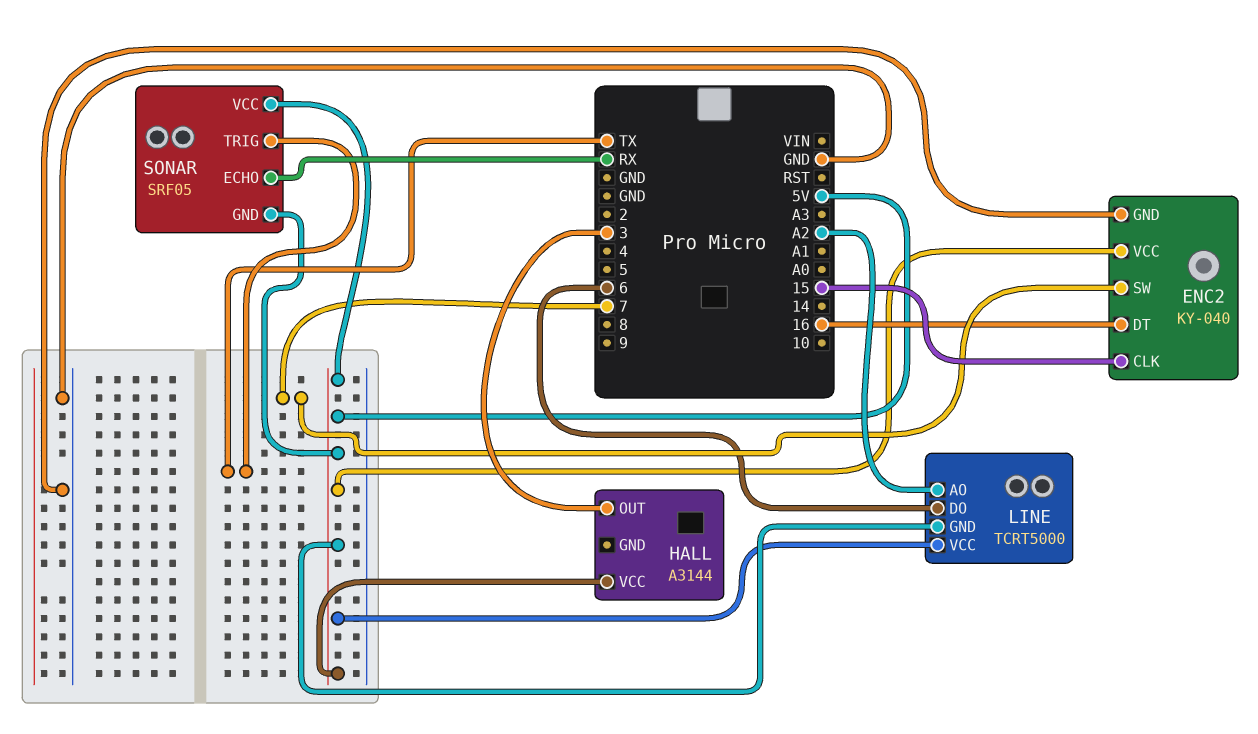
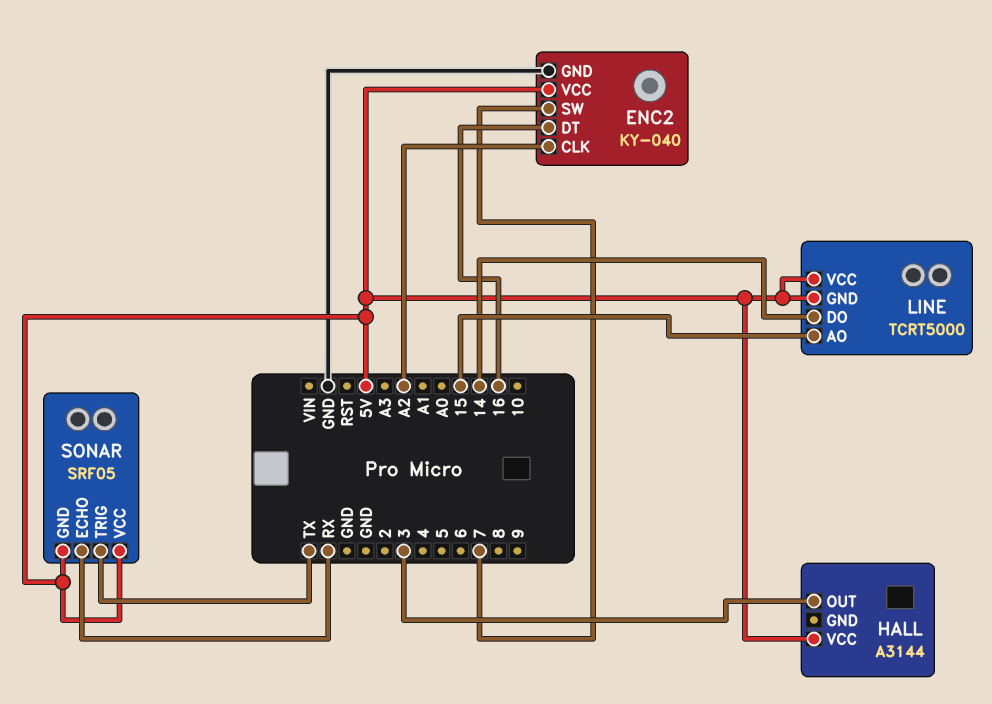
ENC2 pin CLK: 15 -> A2
LINE pin AO: A2 -> 15
LINE pin DO: 6 -> 14

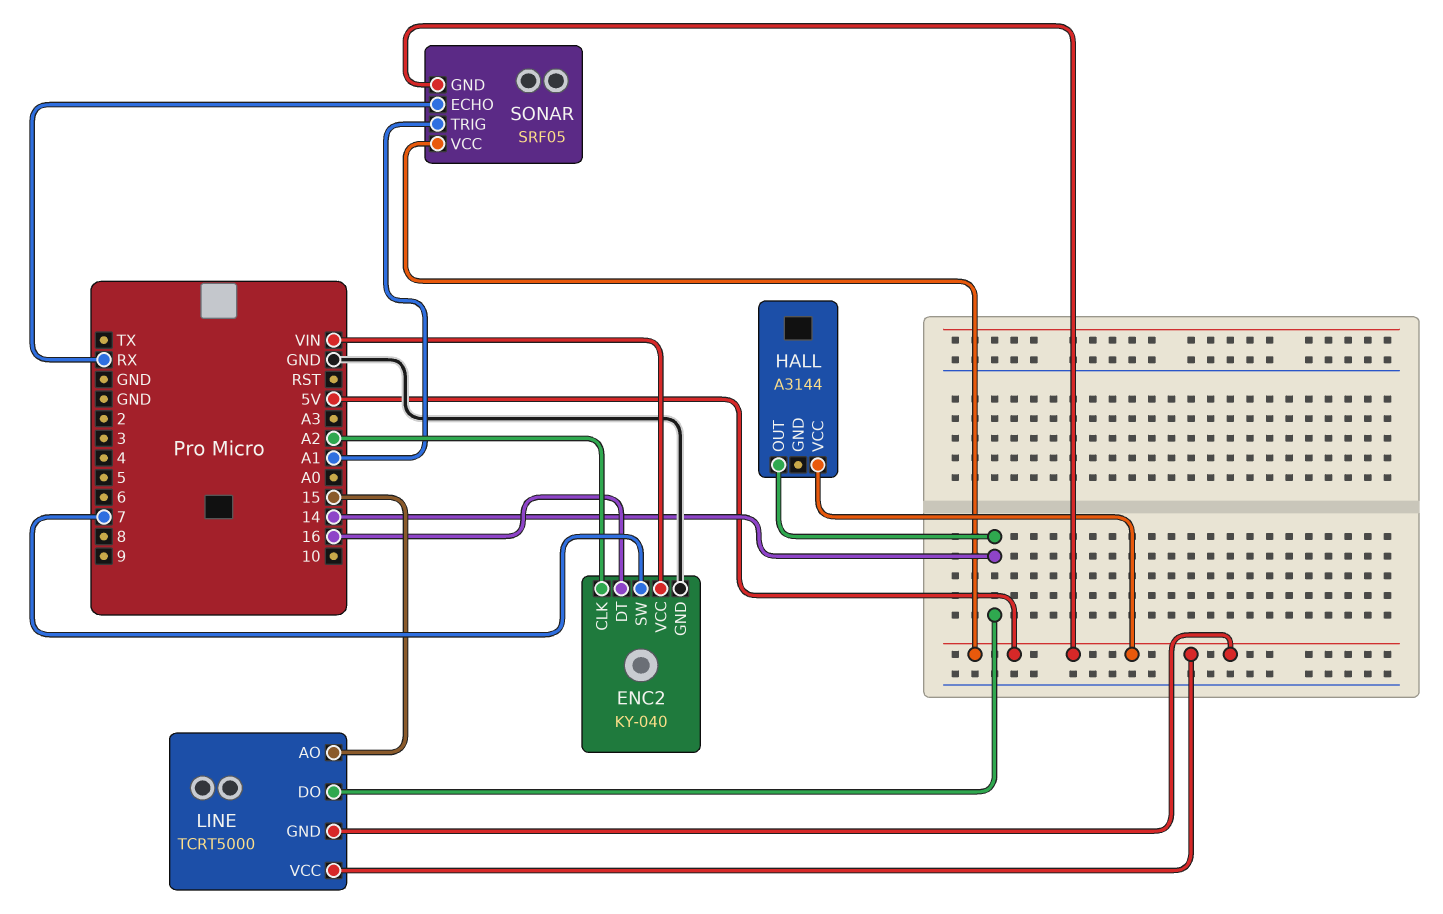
ENC2 pin VCC: 5V -> VIN
HALL pin OUT: 3 -> 14
SONAR pin TRIG: TX -> A1

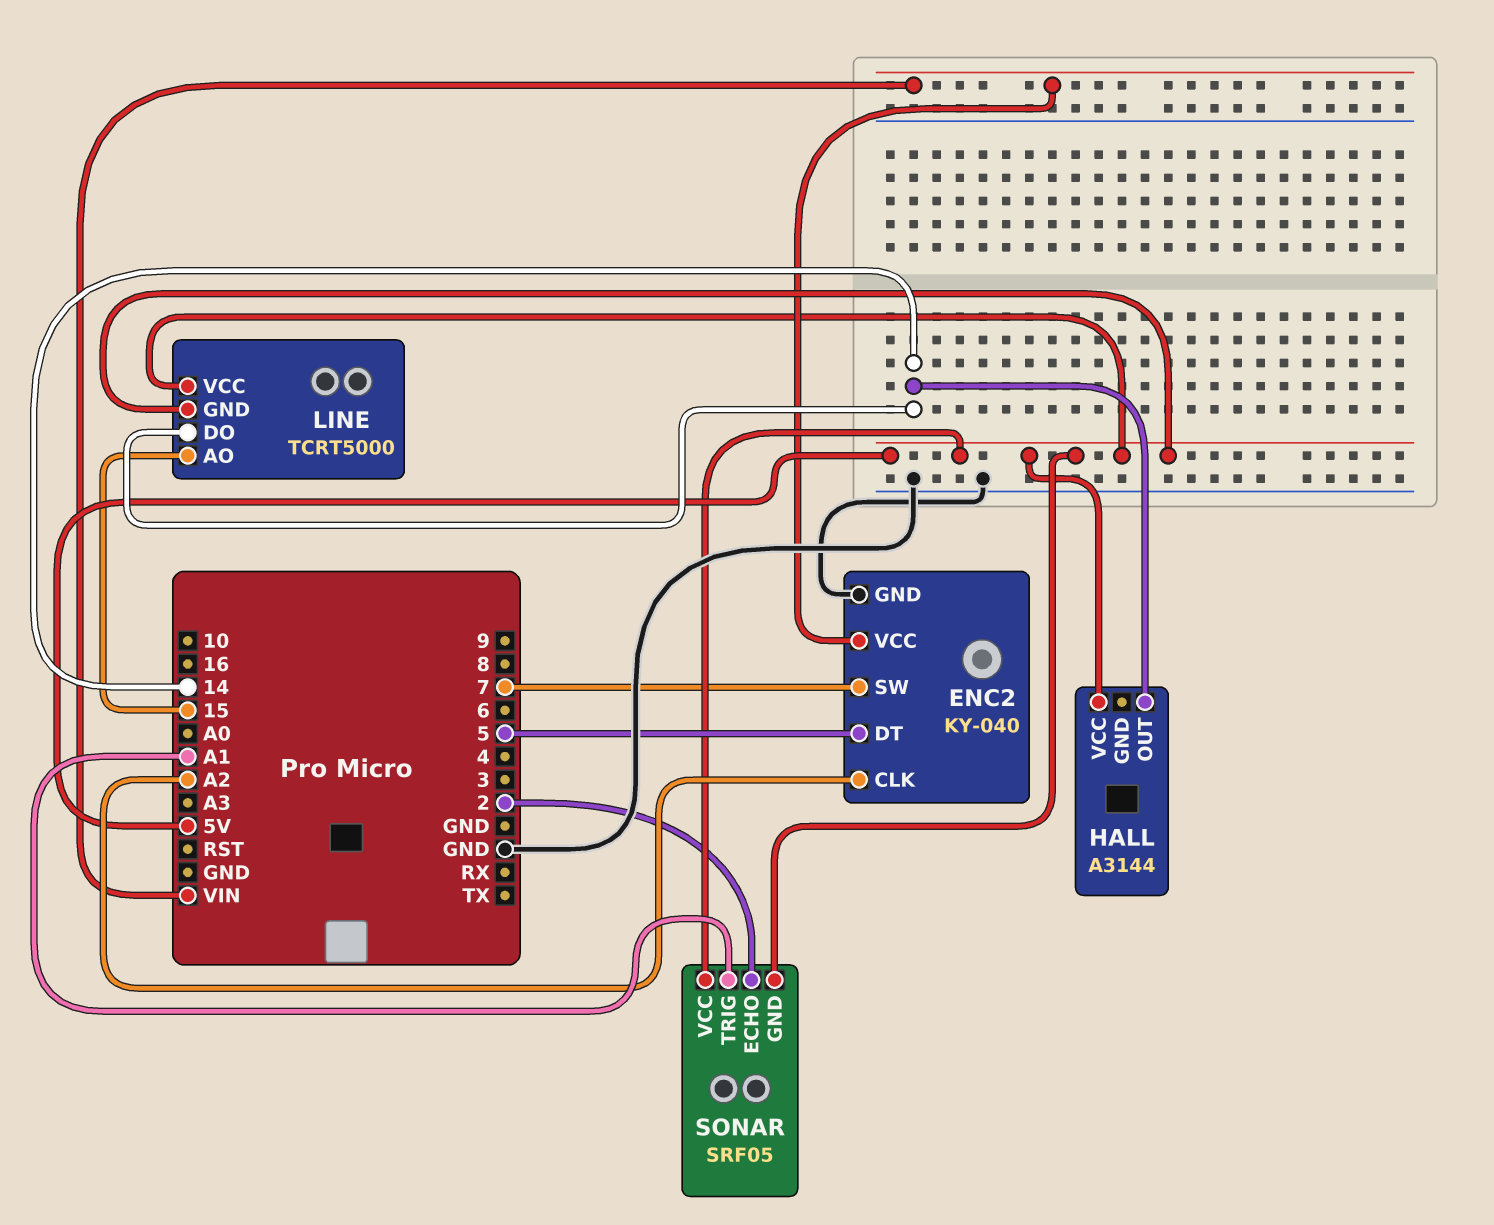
ENC2 pin DT: 16 -> 5
SONAR pin ECHO: RX -> 2

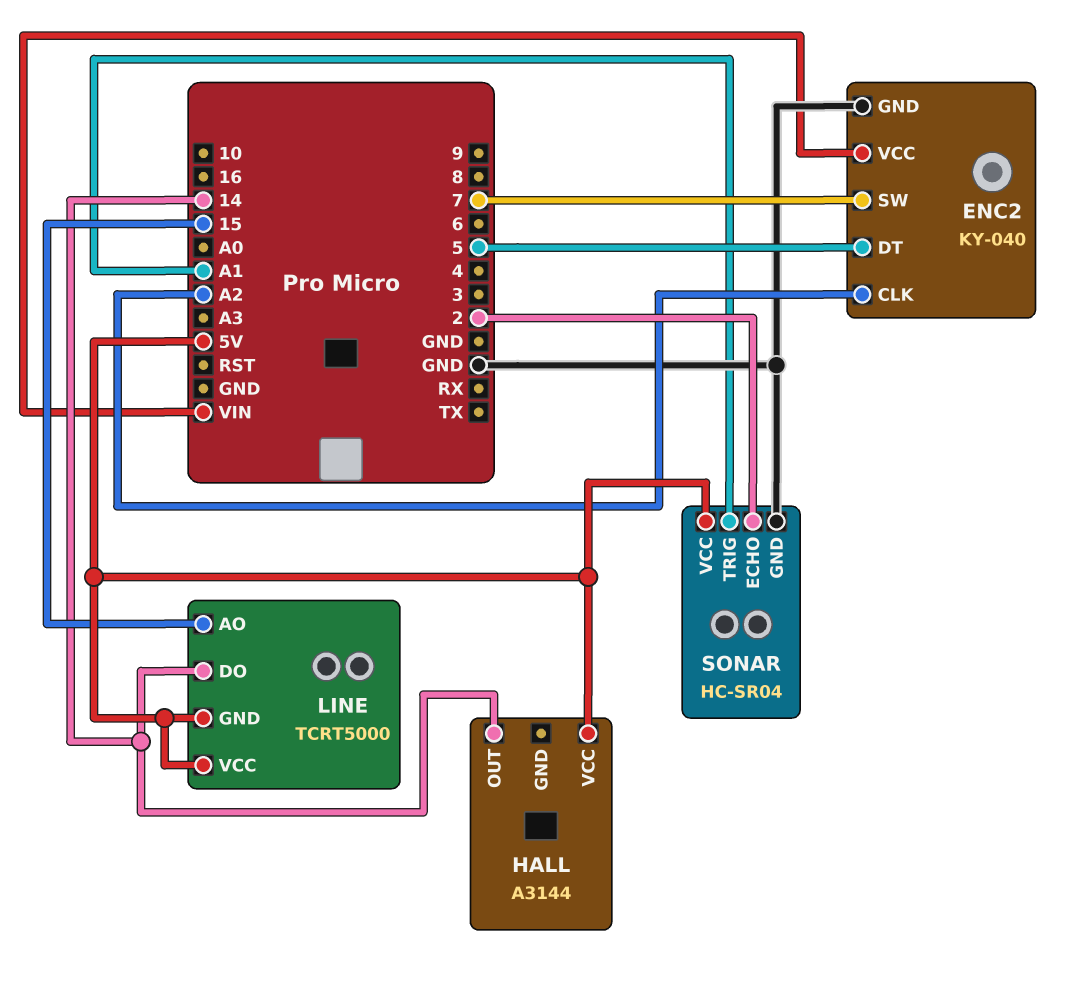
SONAR: SRF05 -> HC-SR04
SONAR pin GND: 5V -> GND

